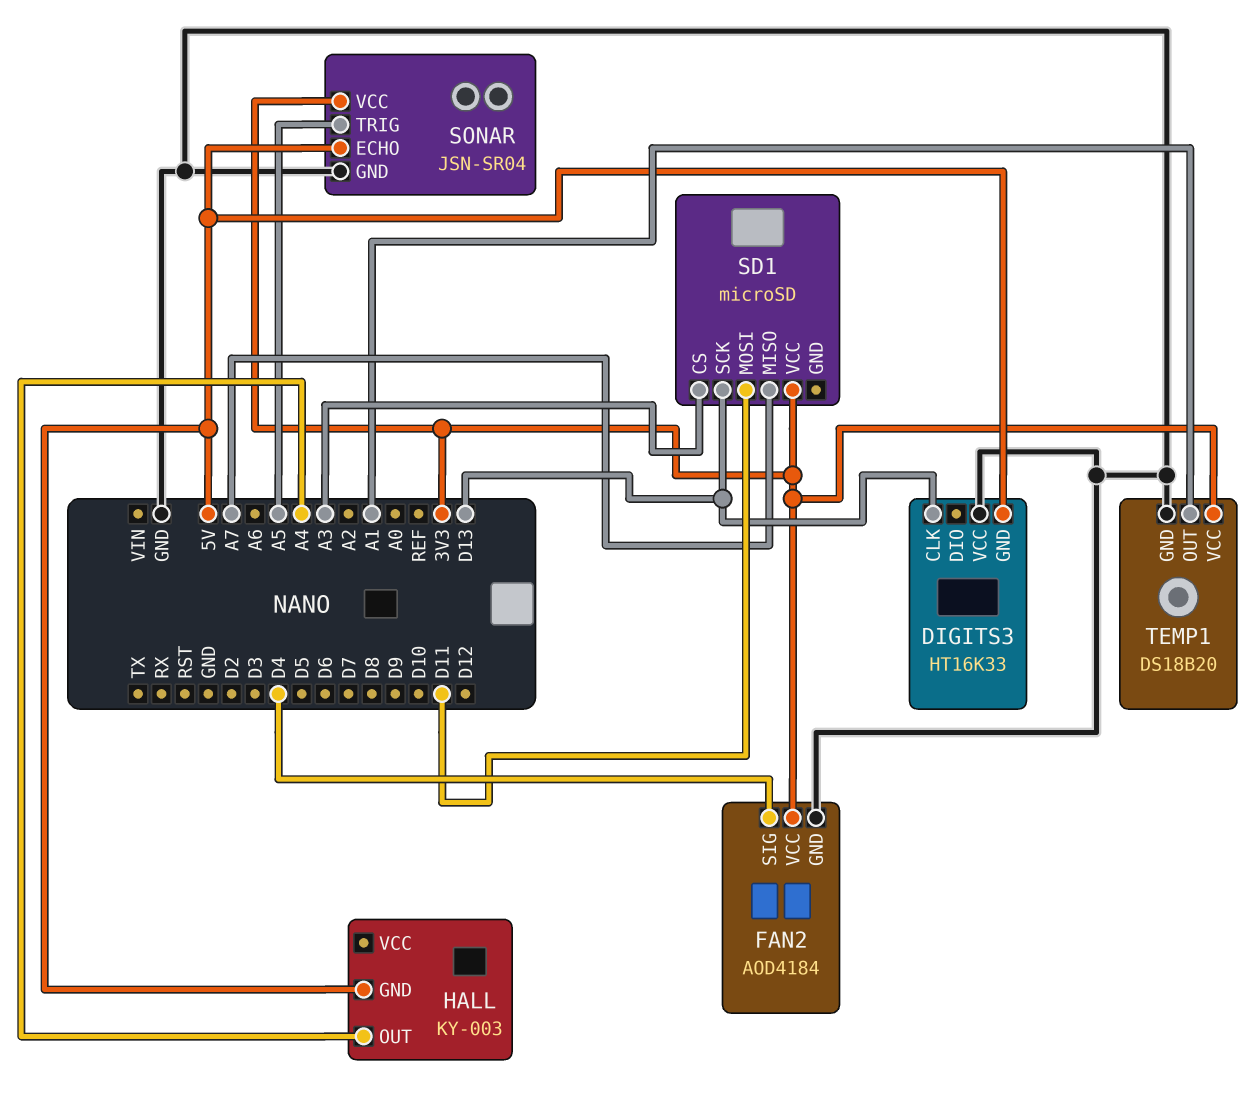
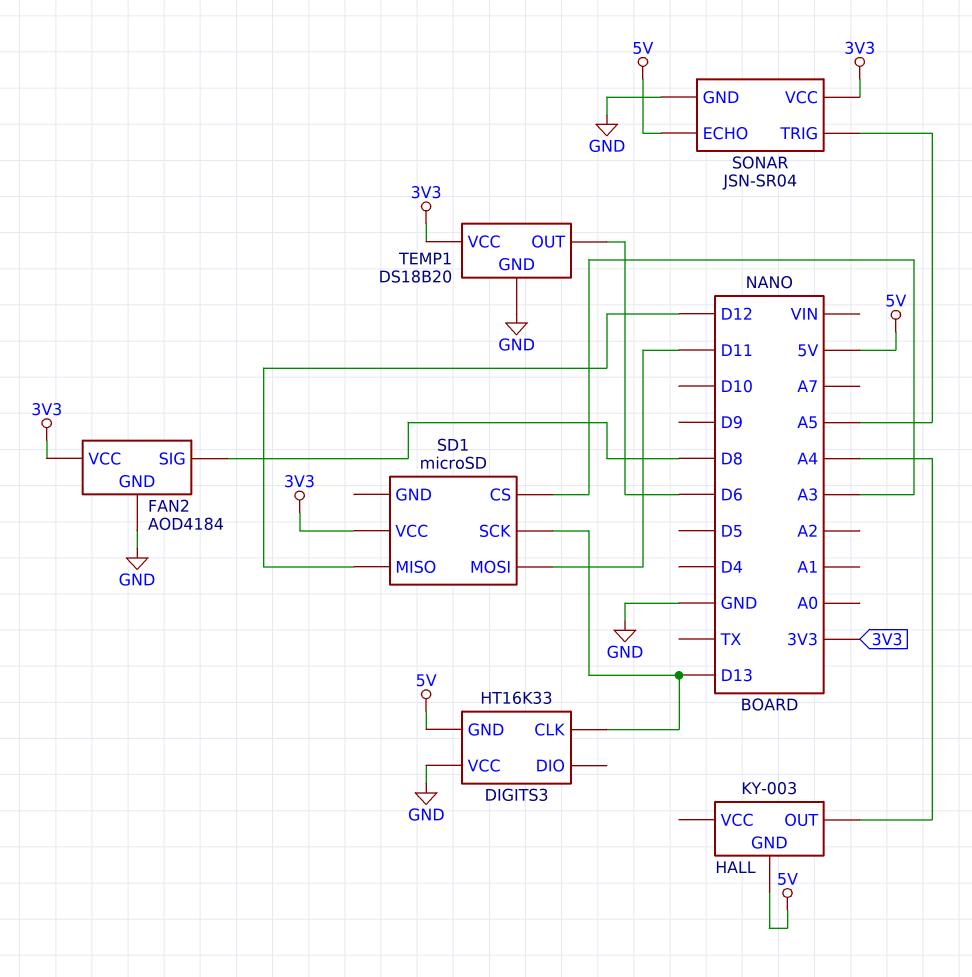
FAN2 pin SIG: D4 -> D8
SD1 pin MISO: A7 -> D12
TEMP1 pin OUT: A1 -> D6

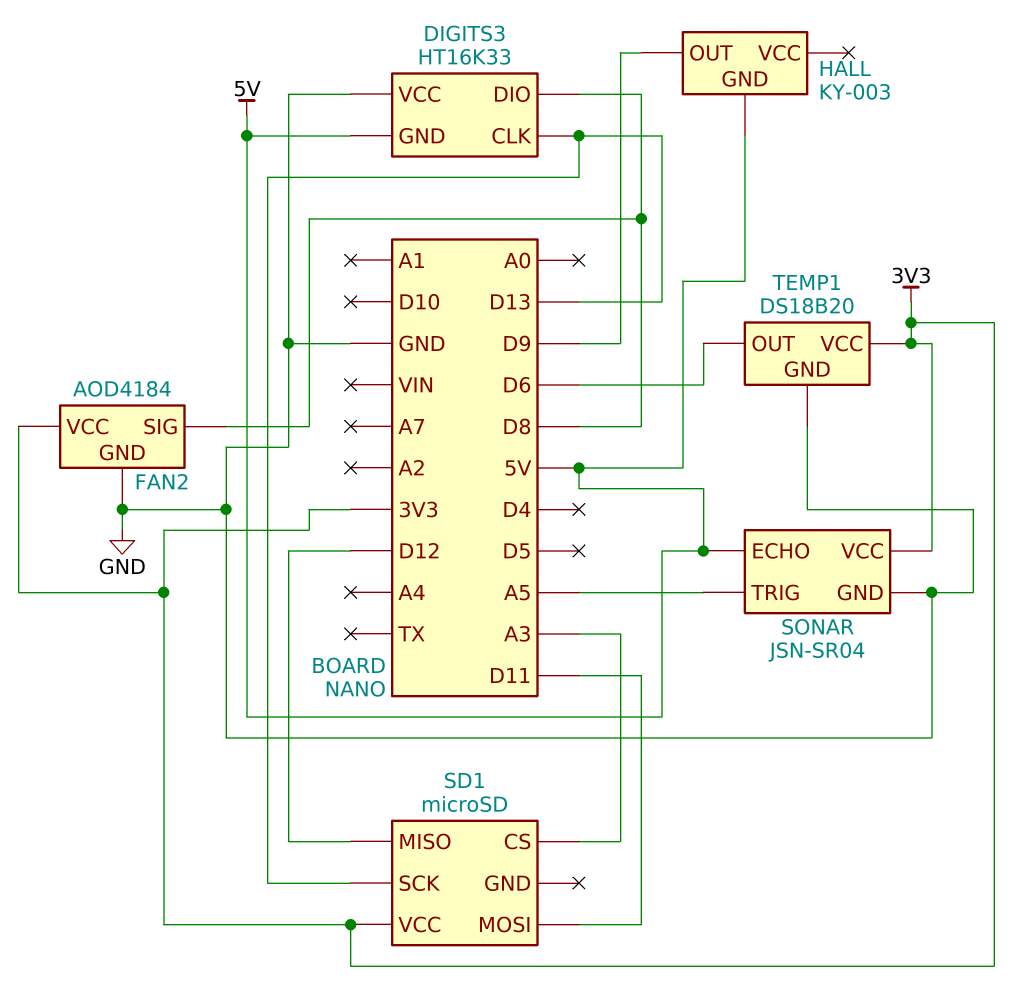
DIGITS3 pin DIO: none -> D8
HALL pin OUT: A4 -> D9

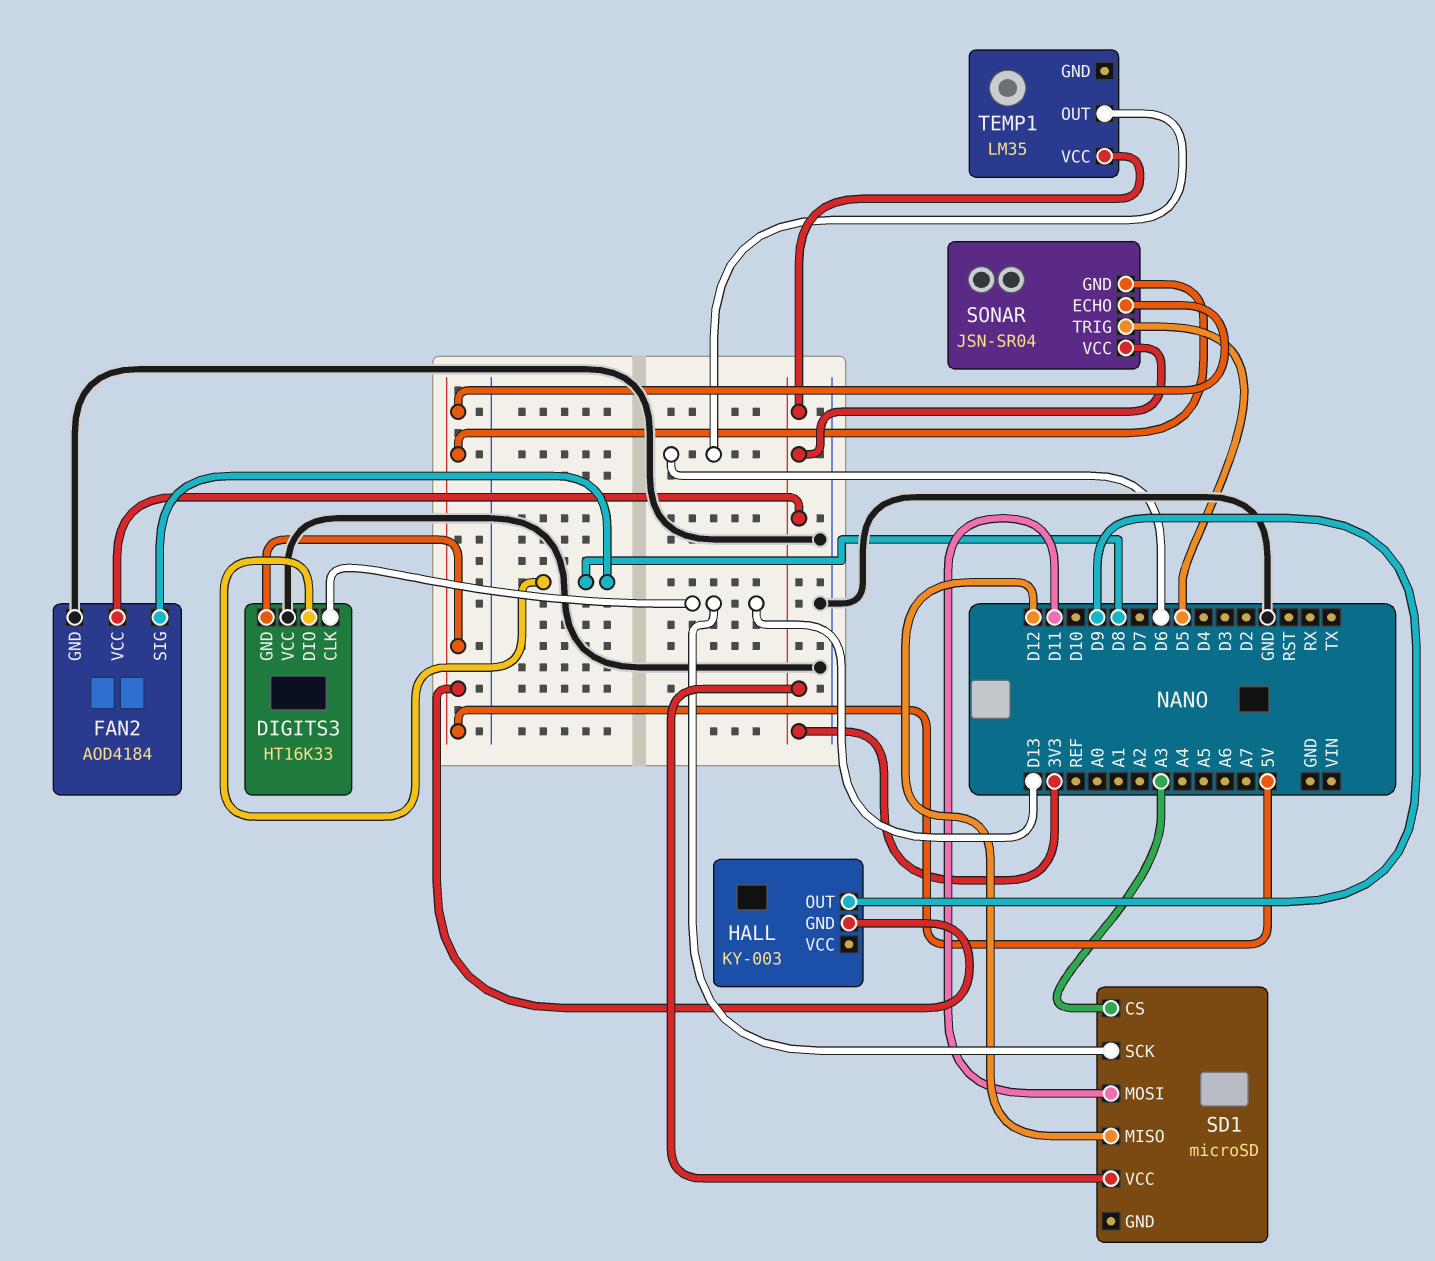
SONAR pin GND: GND -> 5V
SONAR pin TRIG: A5 -> D5
TEMP1: DS18B20 -> LM35
TEMP1 pin GND: GND -> none

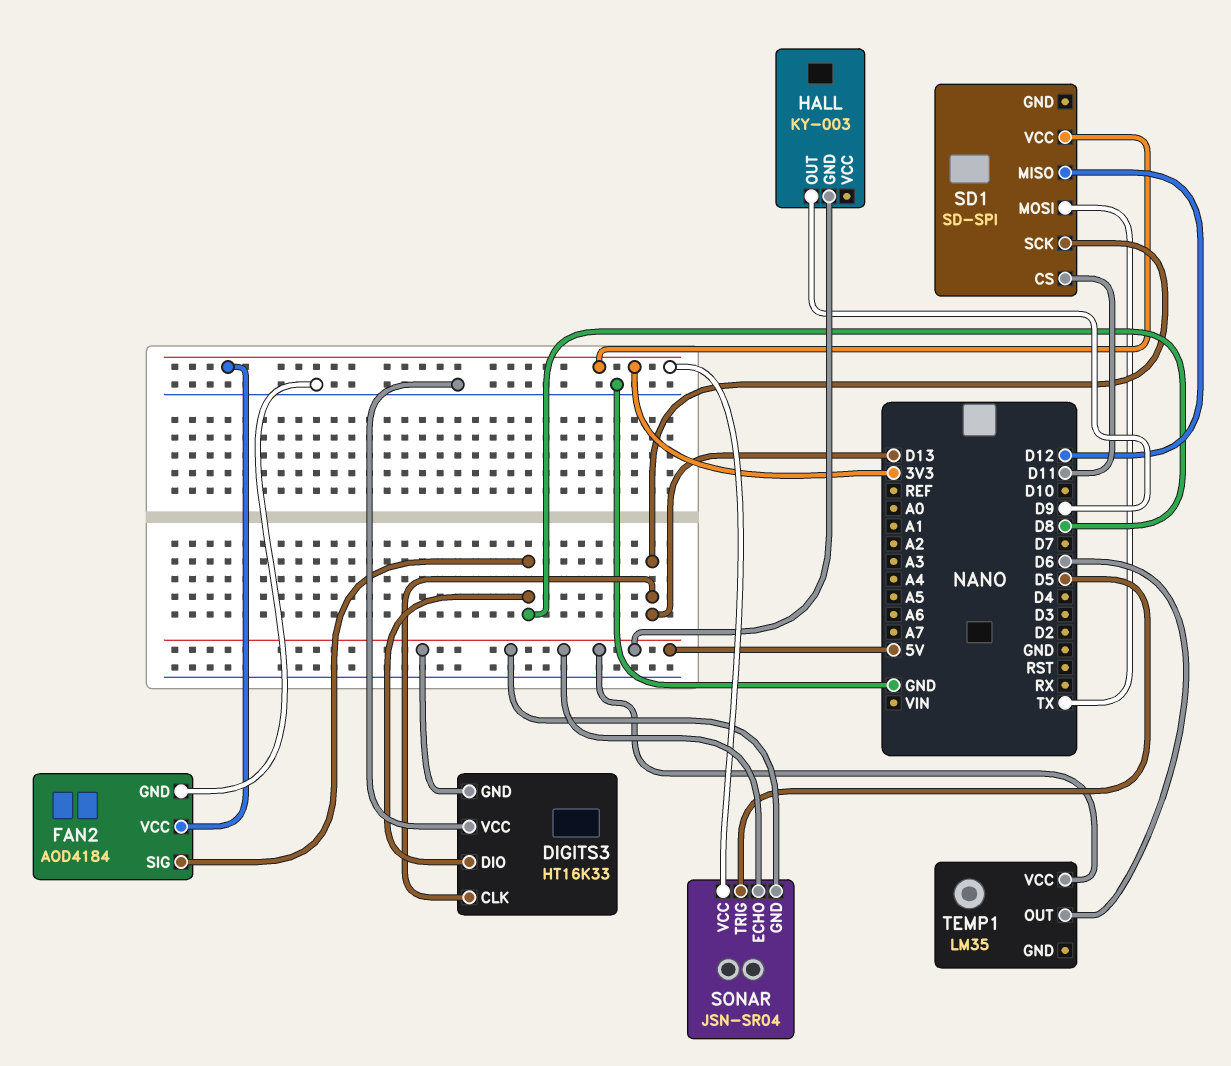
SD1: microSD -> SD-SPI
SD1 pin CS: A3 -> D11
SD1 pin MOSI: D11 -> TX
TEMP1 pin VCC: 3V3 -> 5V

